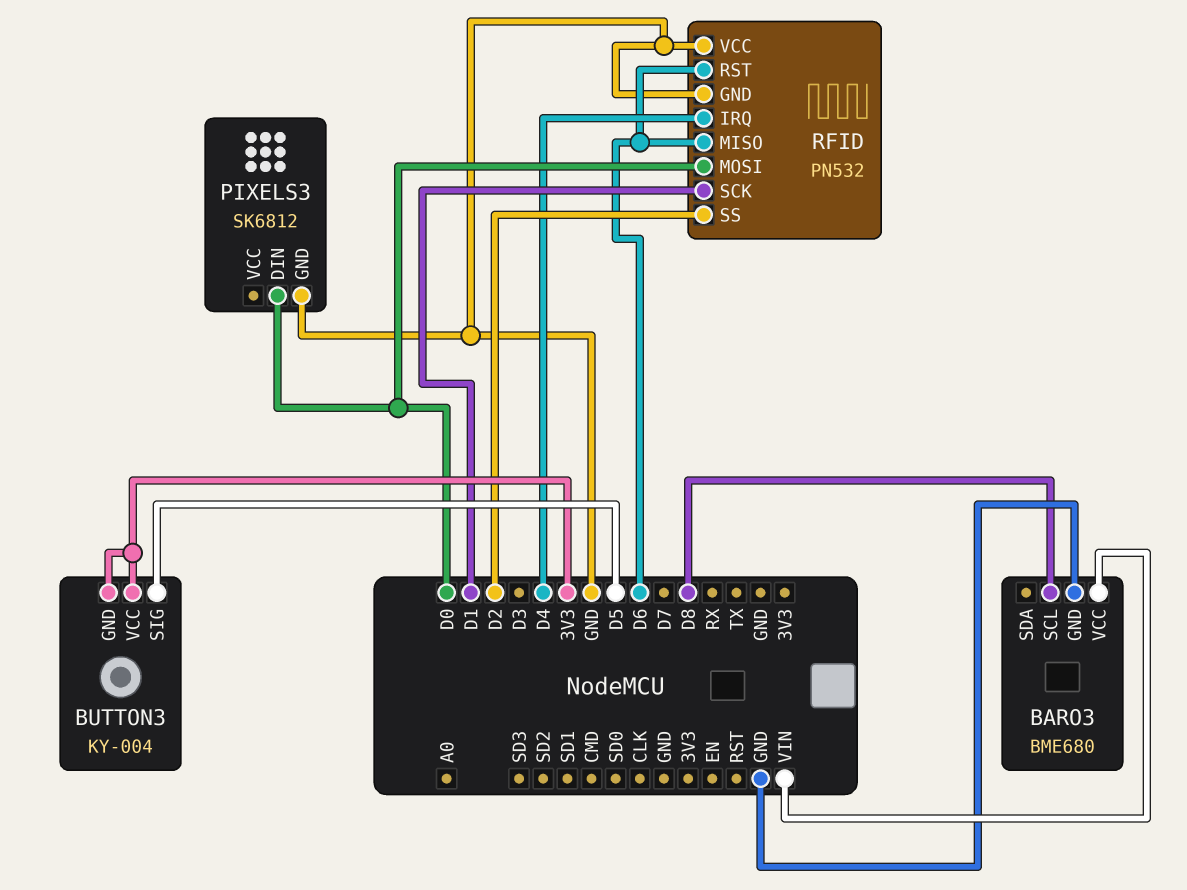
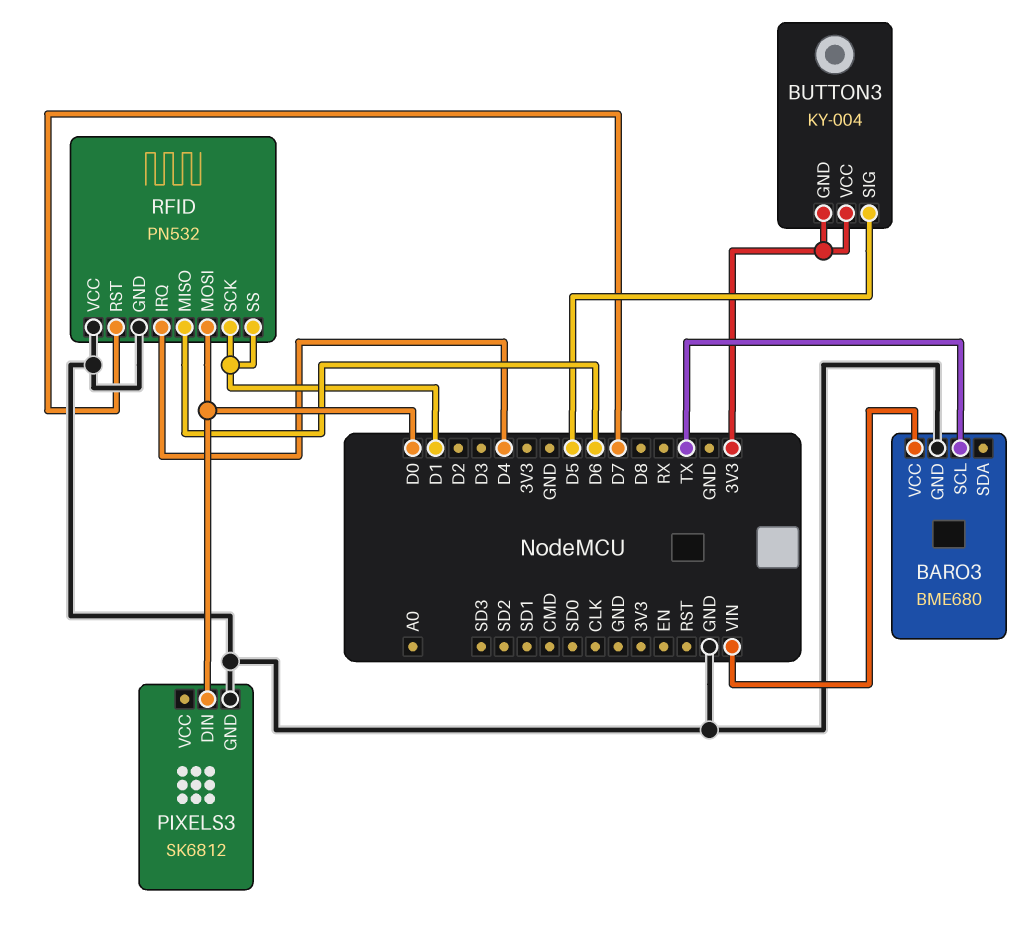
BARO3 pin SCL: D8 -> TX
RFID pin RST: D6 -> D7
RFID pin SS: D2 -> D1

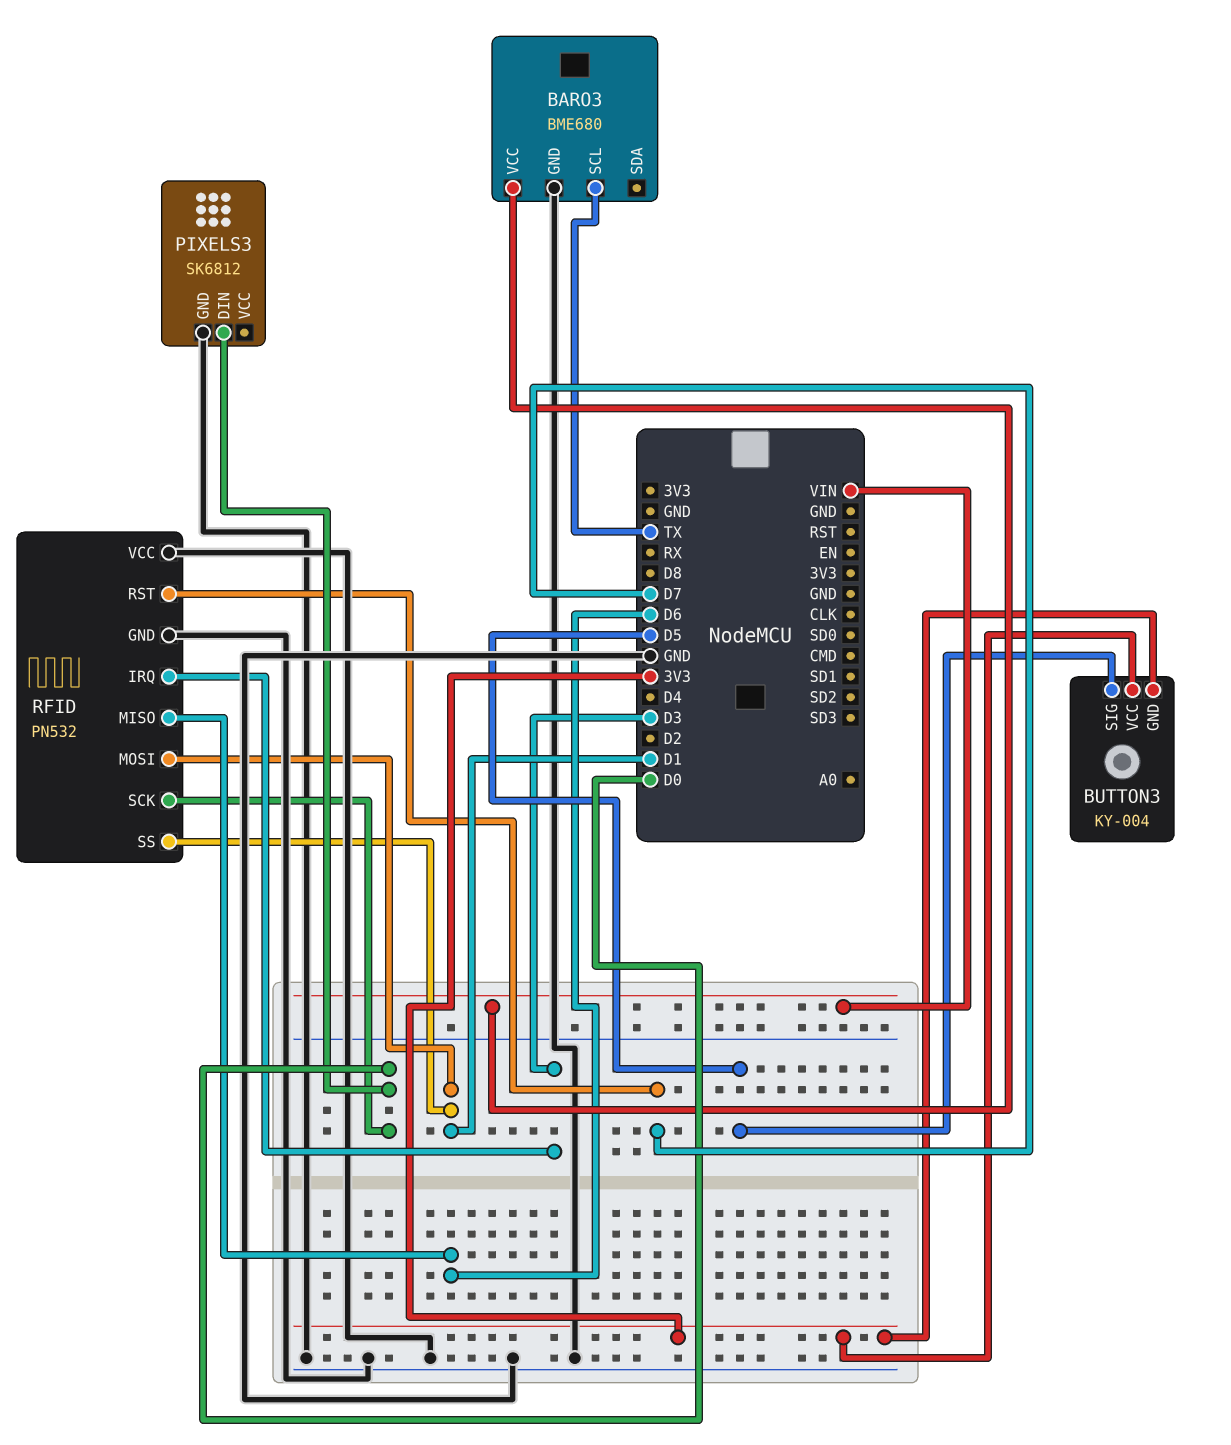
RFID pin IRQ: D4 -> D3
RFID pin MOSI: D0 -> D1
RFID pin SCK: D1 -> D0

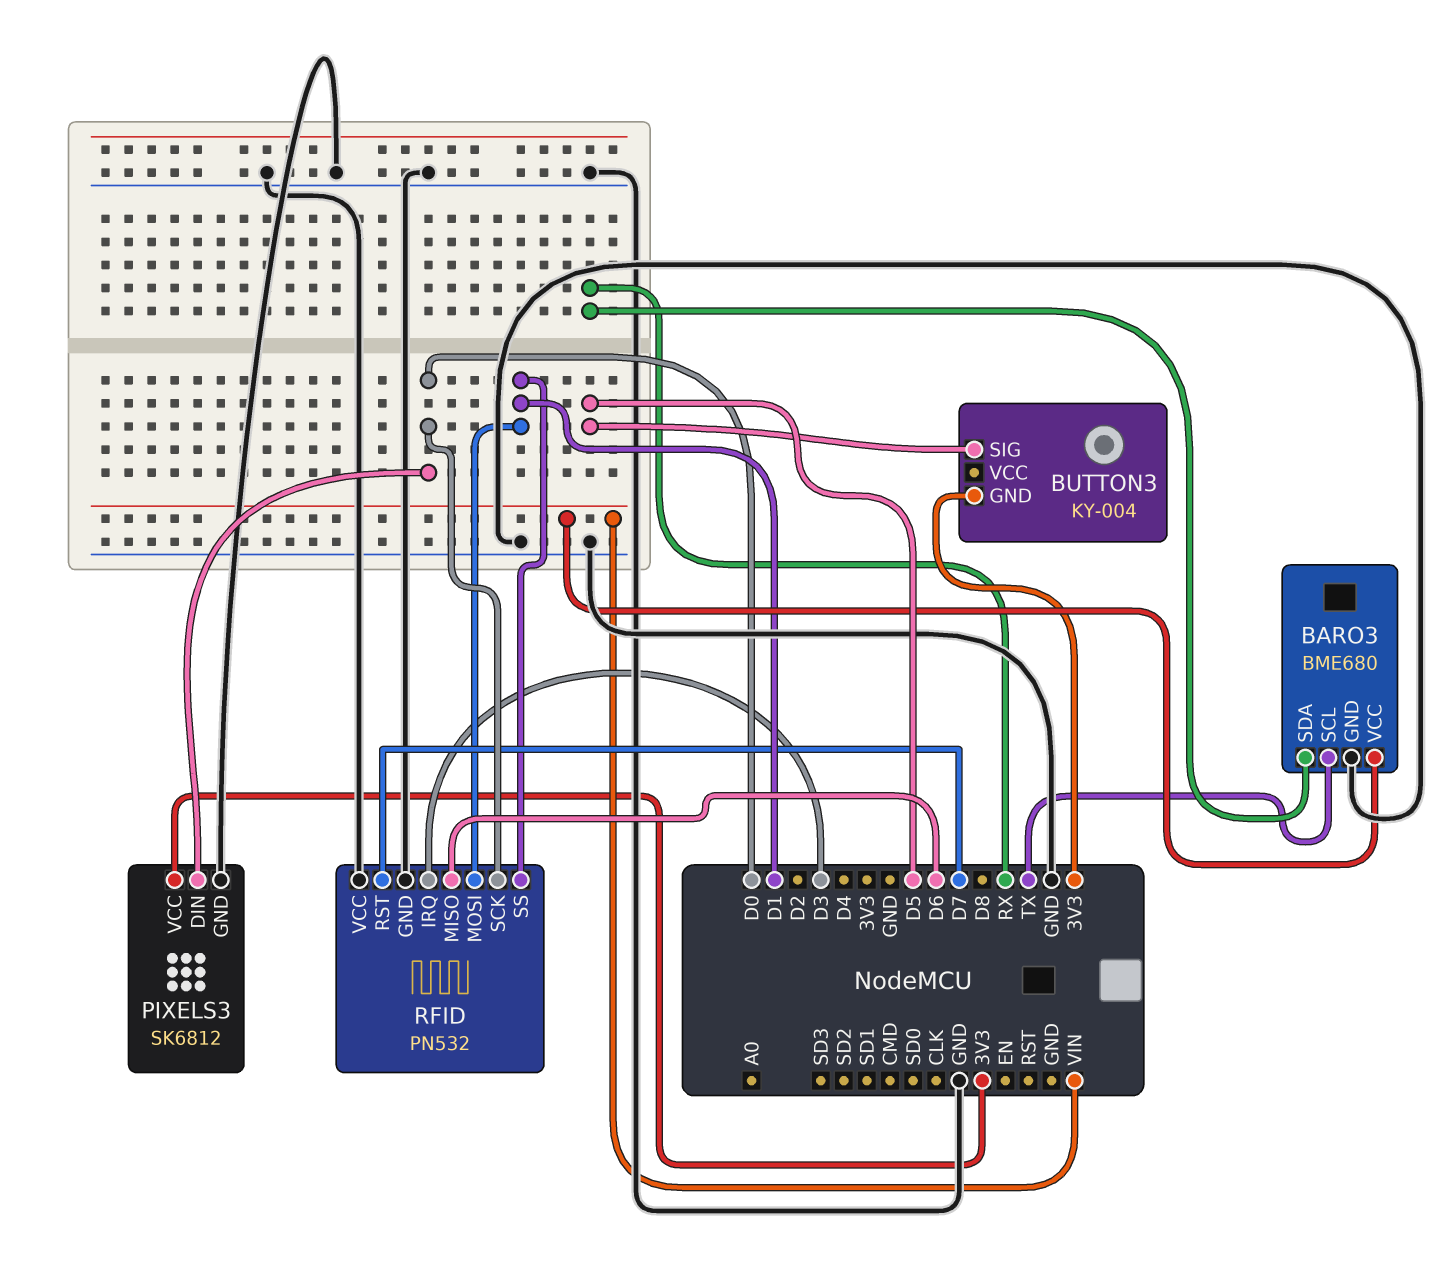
BARO3 pin SDA: none -> RX
BUTTON3 pin VCC: 3V3 -> none
PIXELS3 pin VCC: none -> 3V3

